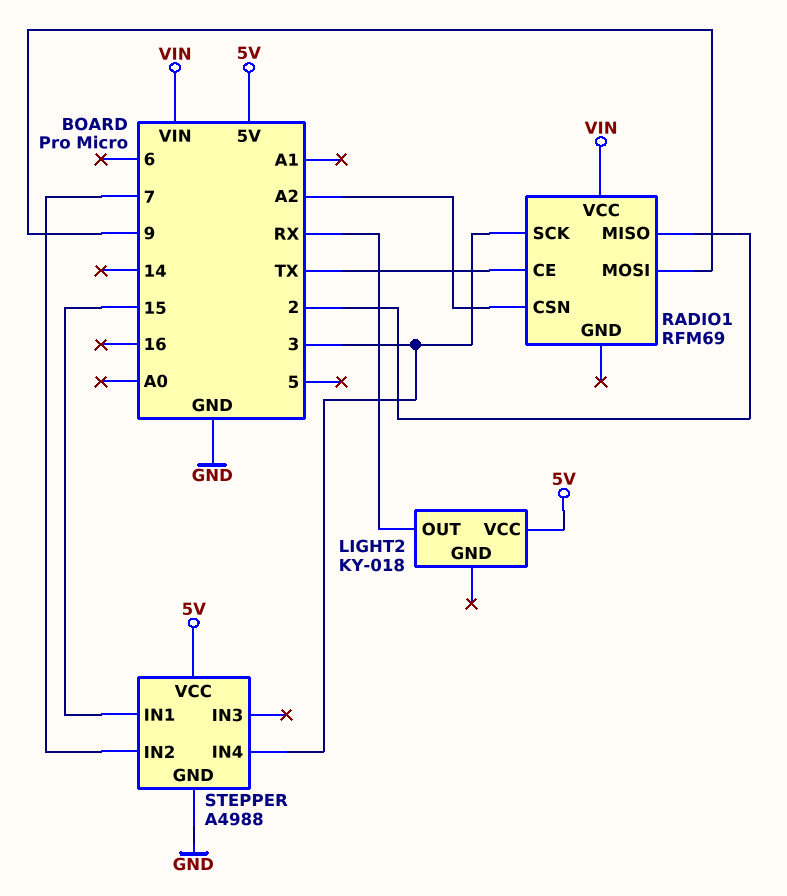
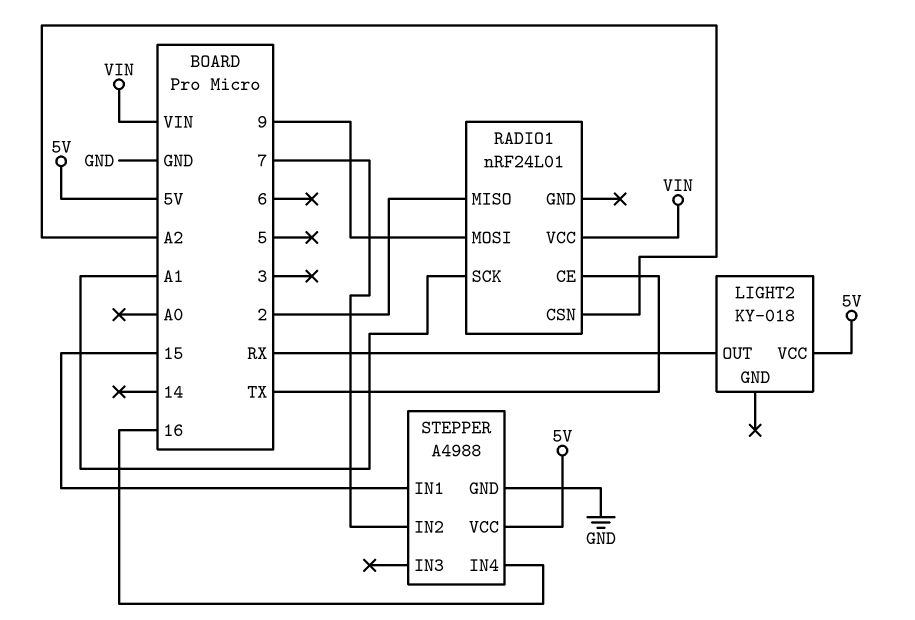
RADIO1: RFM69 -> nRF24L01
RADIO1 pin SCK: 3 -> A1
STEPPER pin IN4: 3 -> 16

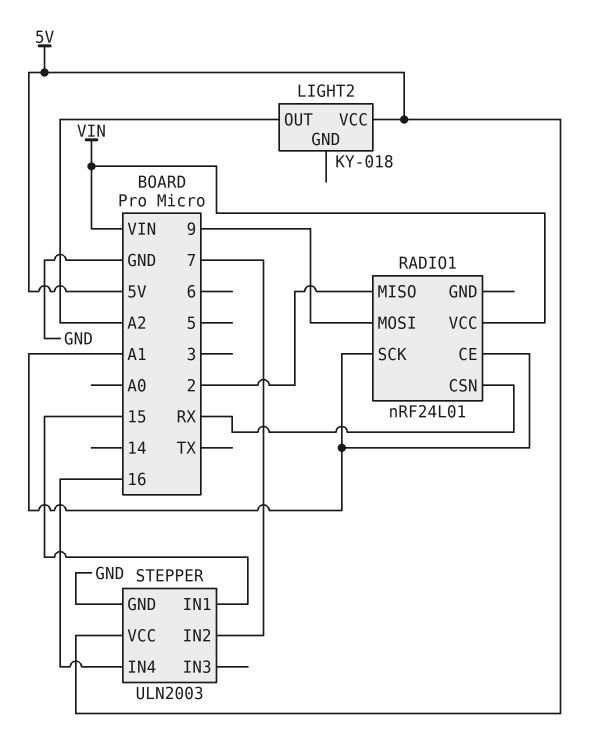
LIGHT2 pin OUT: RX -> A2
RADIO1 pin CE: TX -> A1
RADIO1 pin CSN: A2 -> RX
STEPPER: A4988 -> ULN2003

